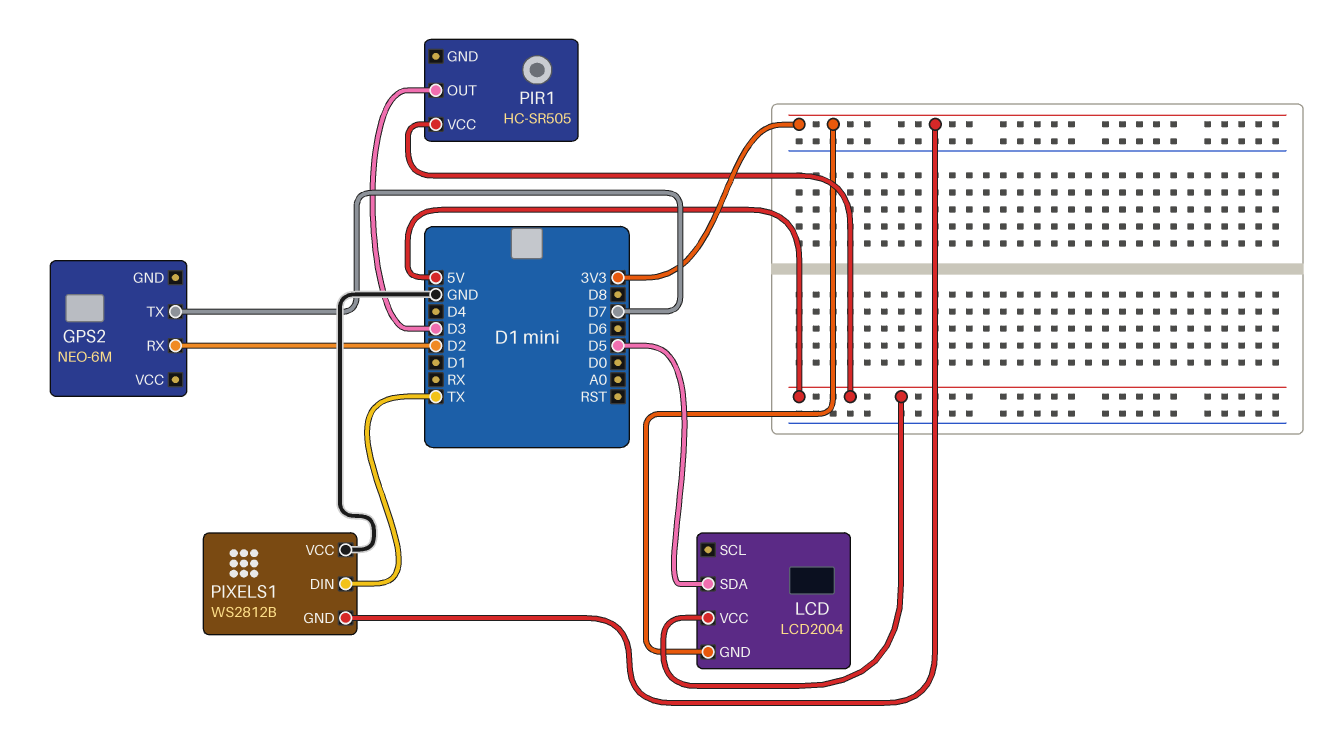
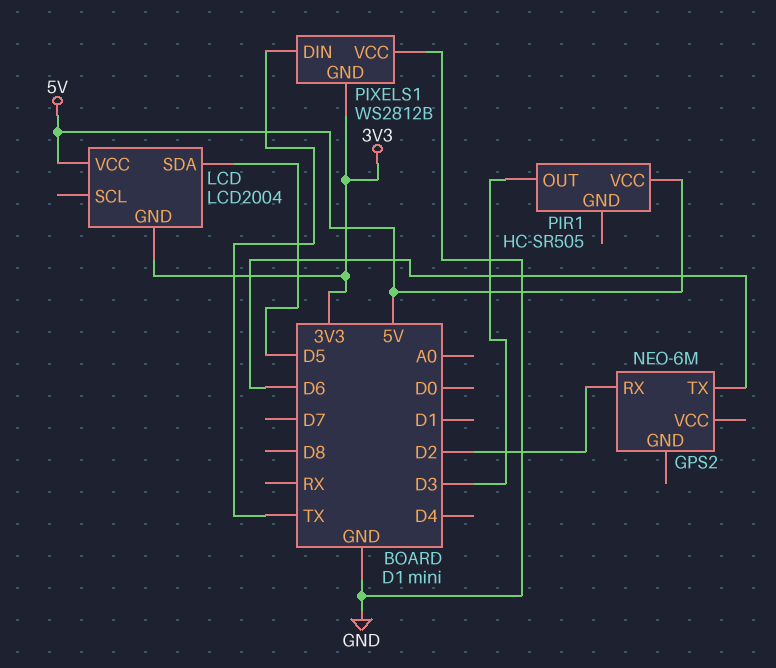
GPS2 pin TX: D7 -> D6

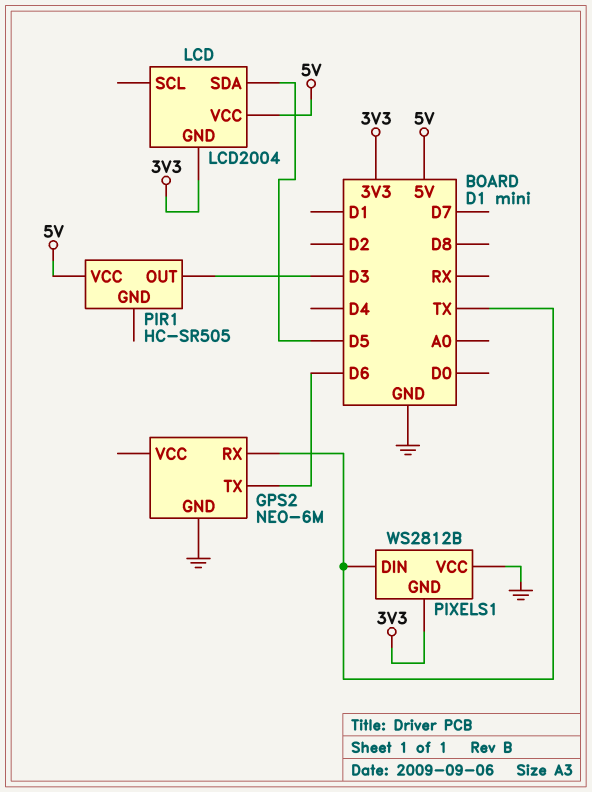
GPS2 pin GND: none -> GND
GPS2 pin RX: D2 -> TX

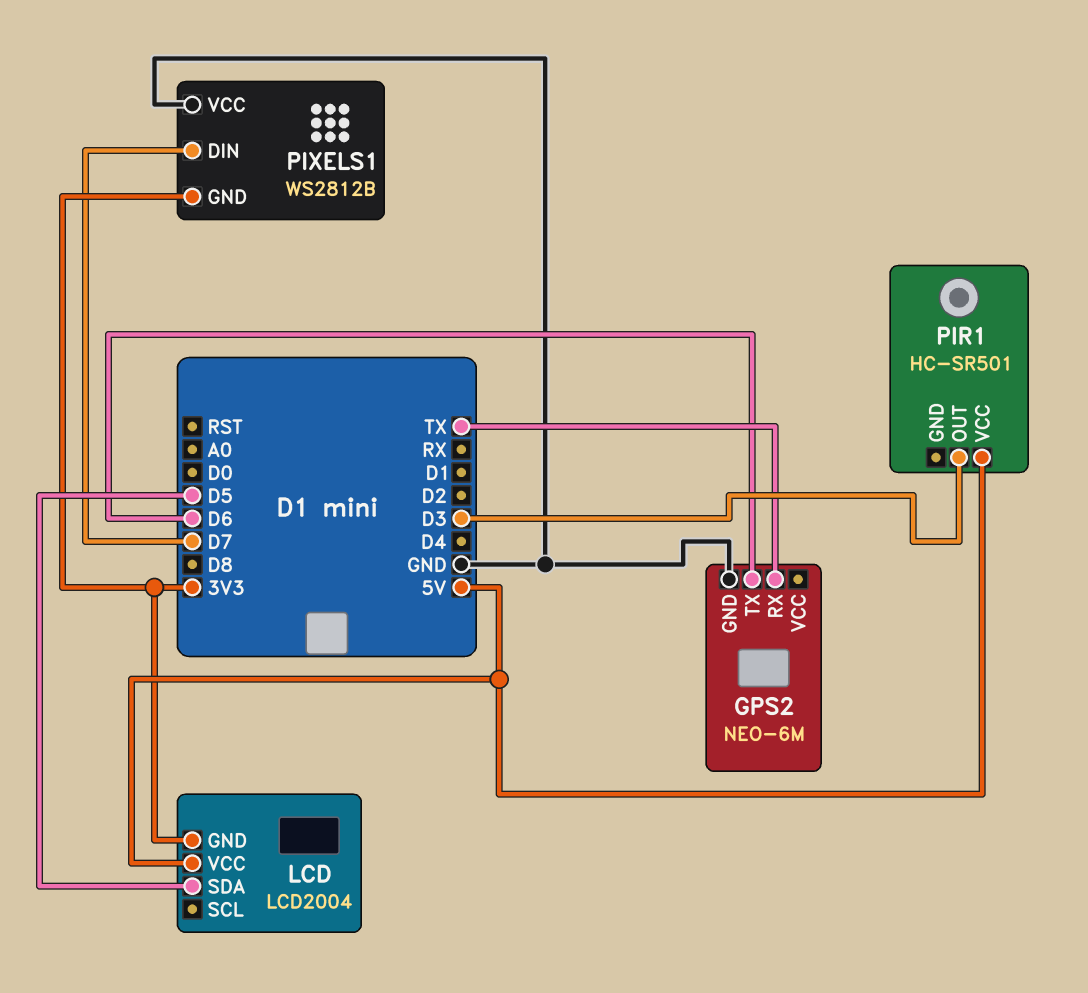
PIR1: HC-SR505 -> HC-SR501
PIXELS1 pin DIN: TX -> D7

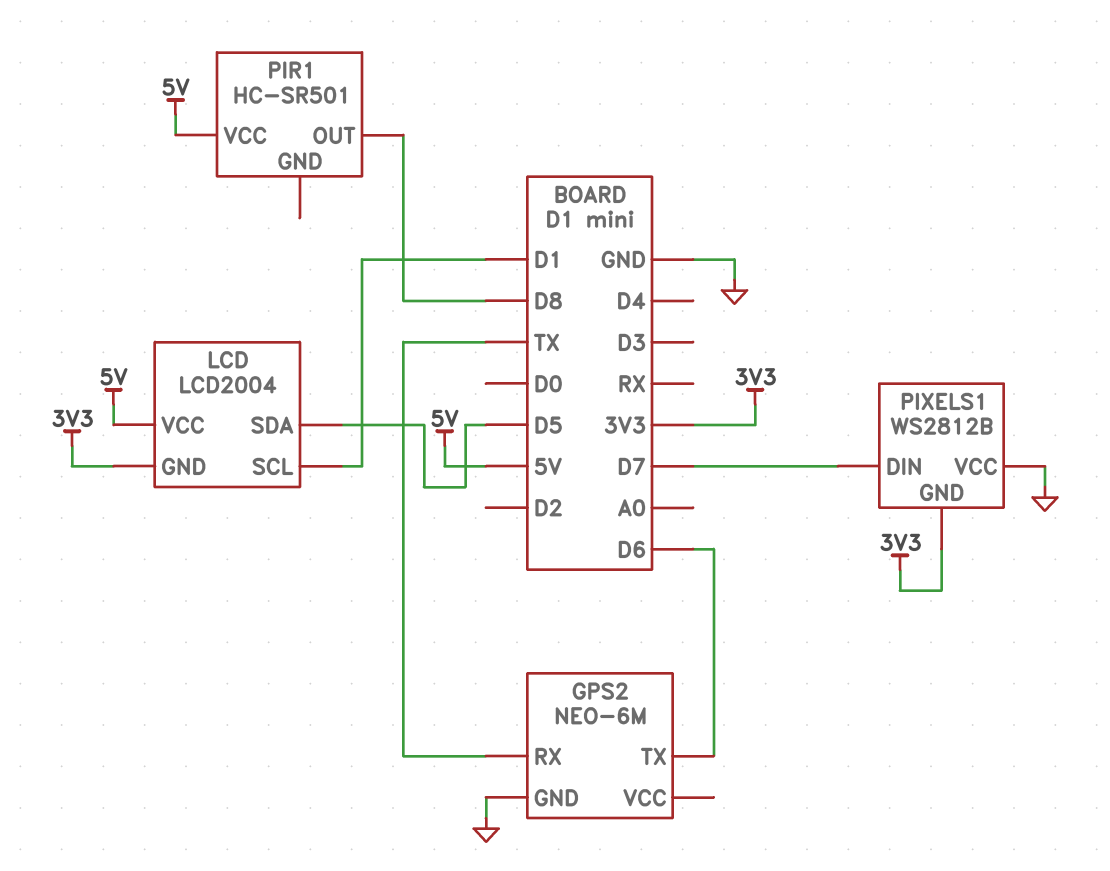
LCD pin SCL: none -> D1
PIR1 pin OUT: D3 -> D8

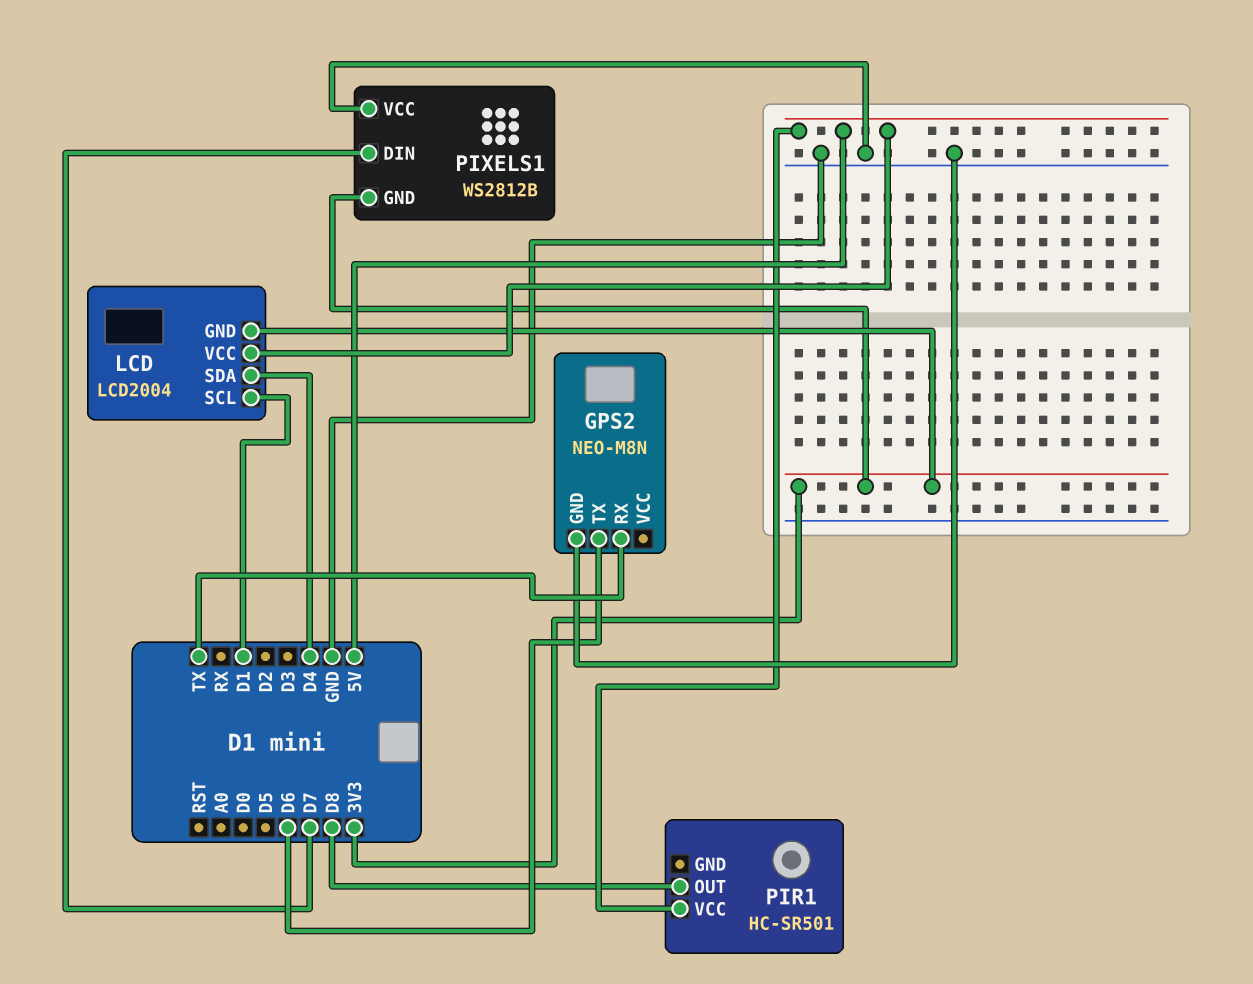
GPS2: NEO-6M -> NEO-M8N
LCD pin SDA: D5 -> D4

